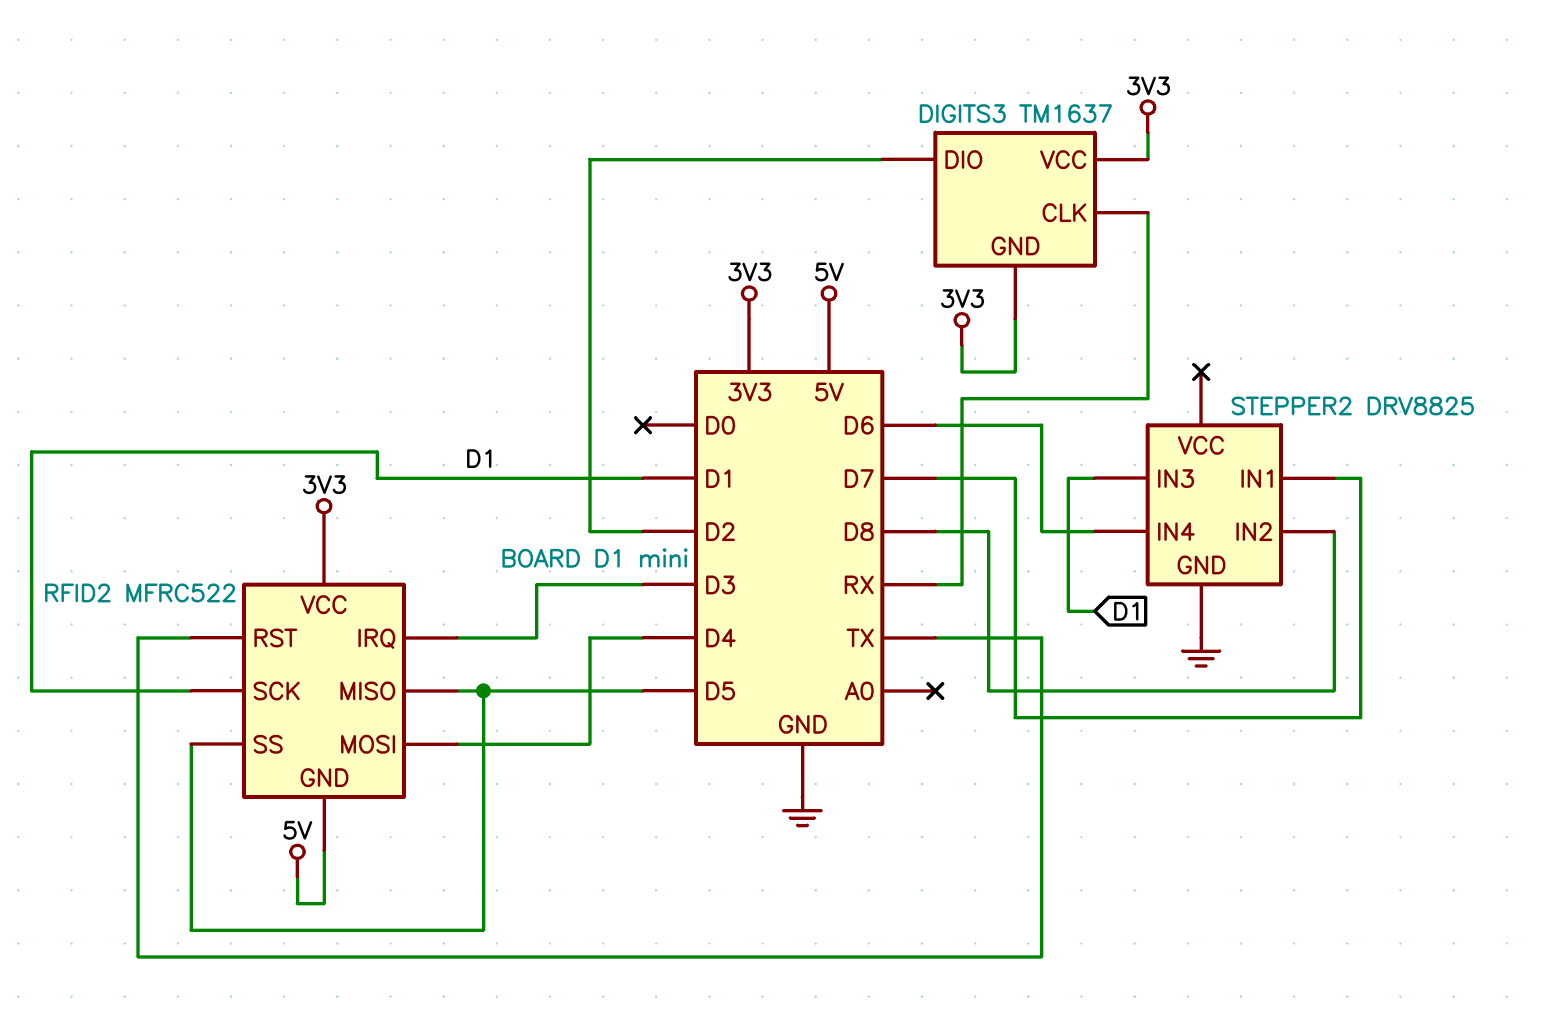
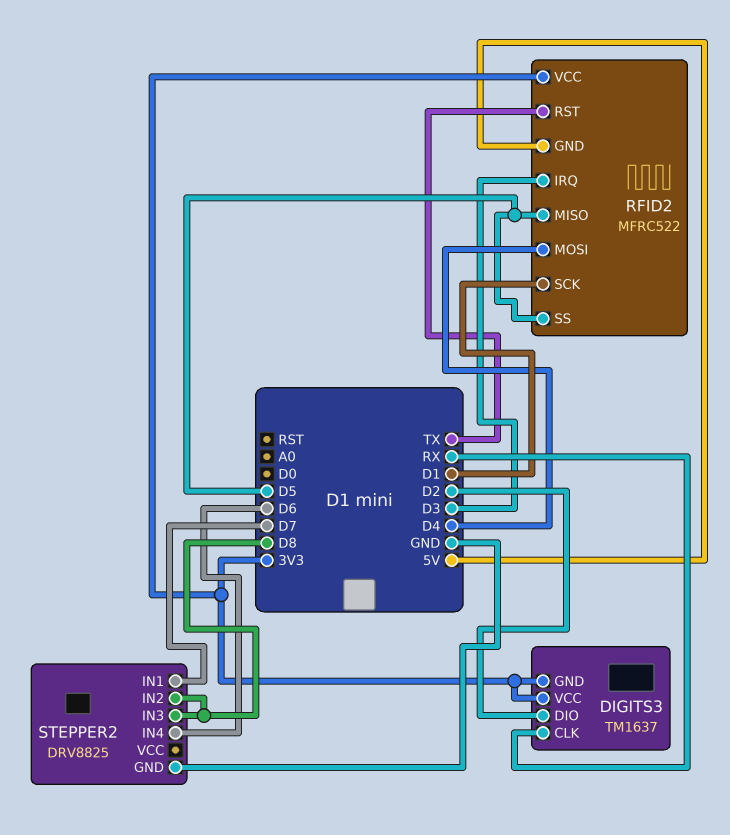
STEPPER2 pin IN3: D1 -> D8

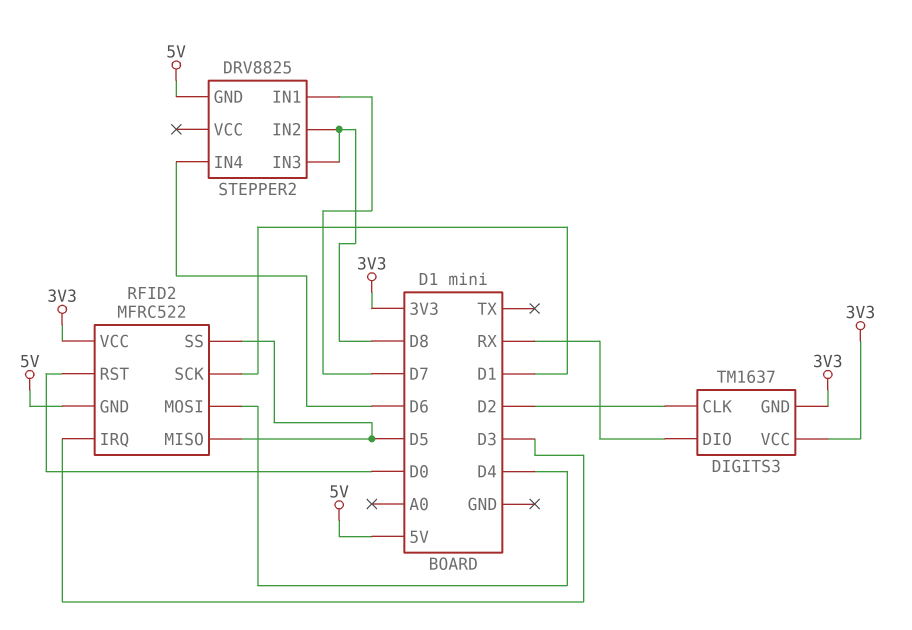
DIGITS3 pin CLK: RX -> D2
DIGITS3 pin DIO: D2 -> RX
RFID2 pin RST: TX -> D0
STEPPER2 pin GND: GND -> 5V

